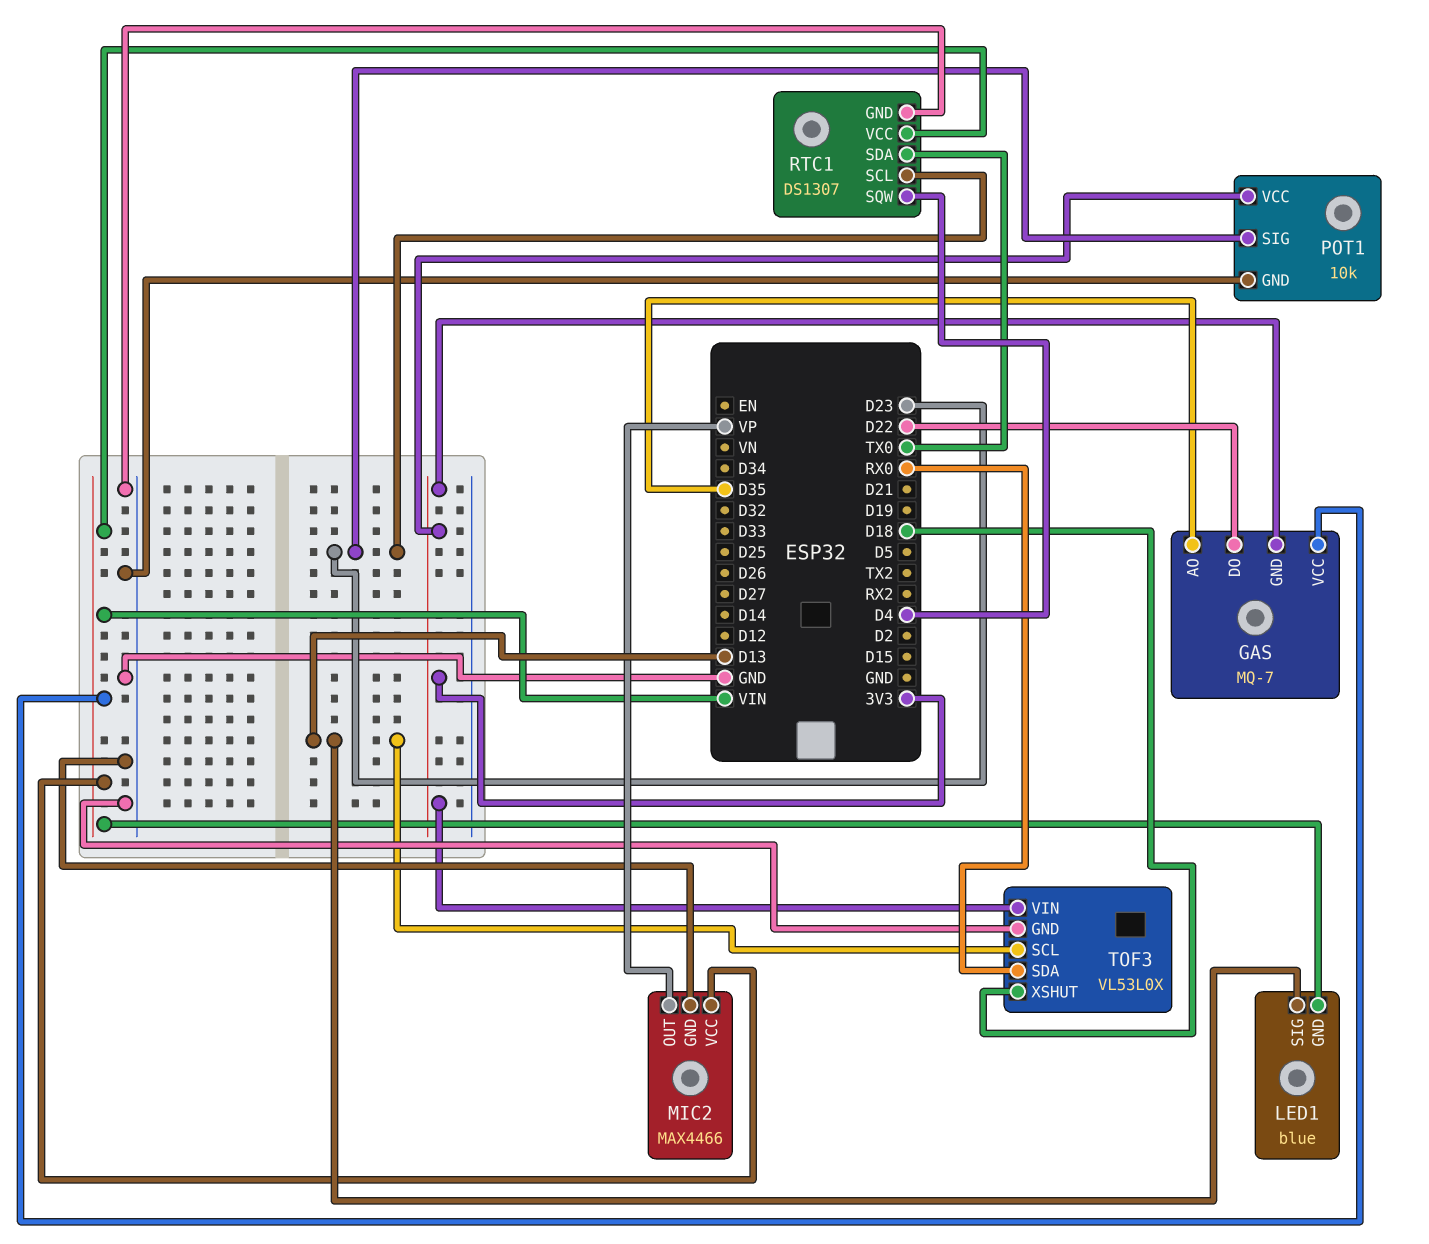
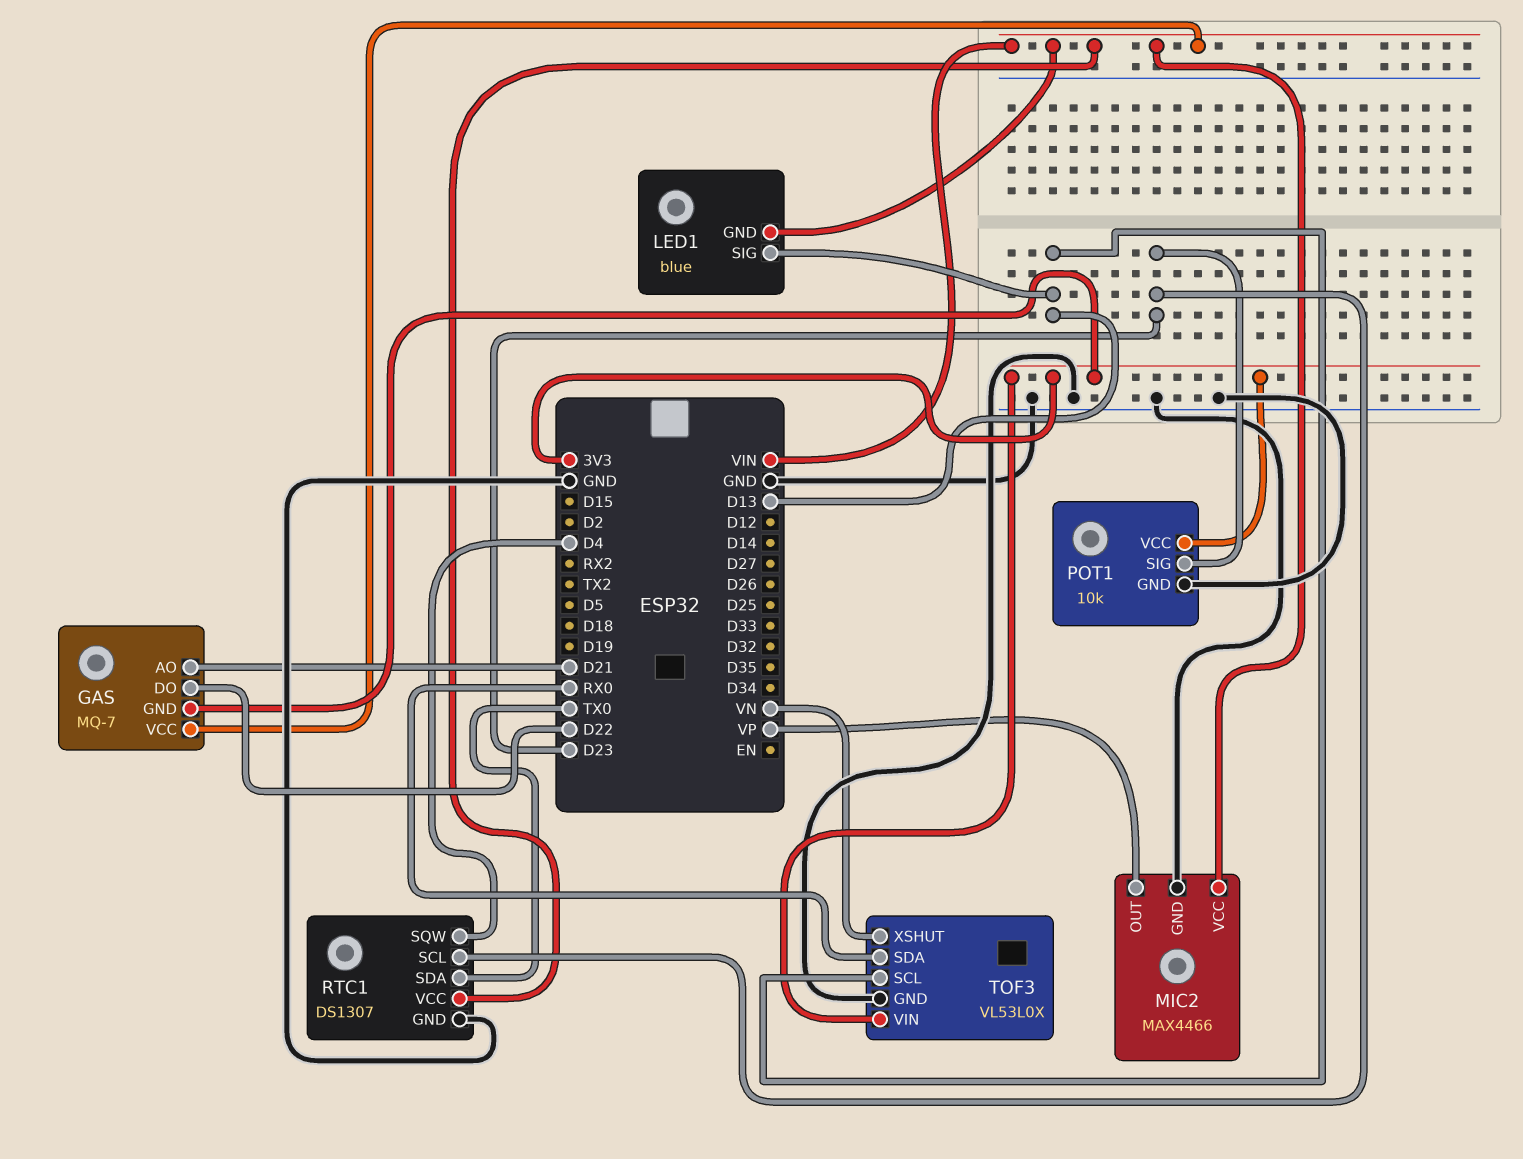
GAS pin AO: D35 -> D21
TOF3 pin XSHUT: D18 -> VN

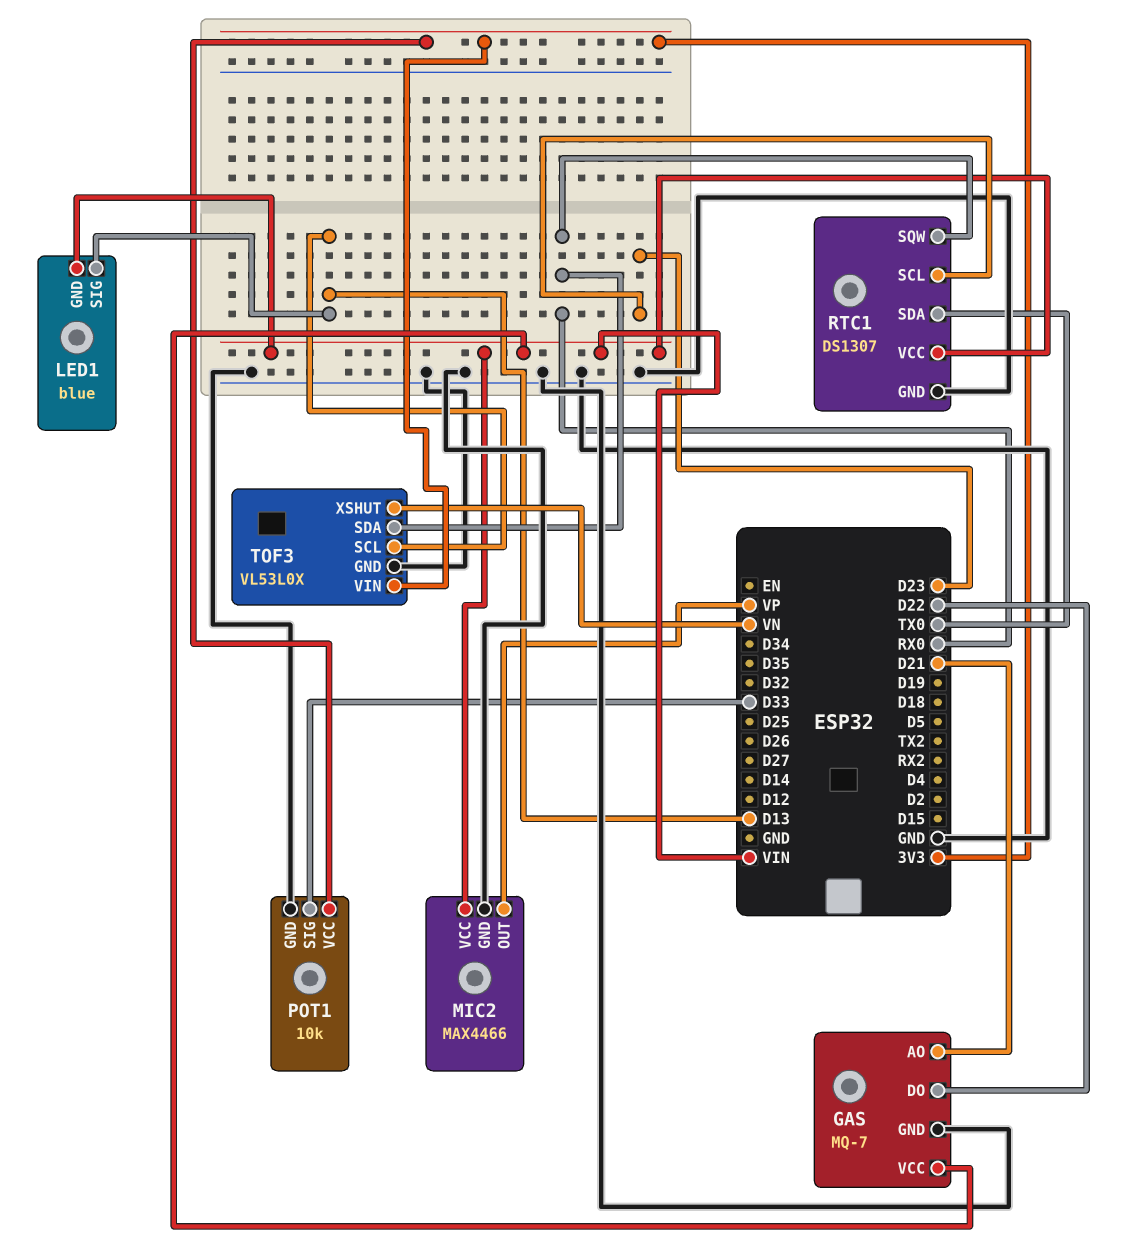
GAS pin GND: 3V3 -> GND
POT1 pin SIG: D23 -> D33
RTC1 pin SQW: D4 -> RX0

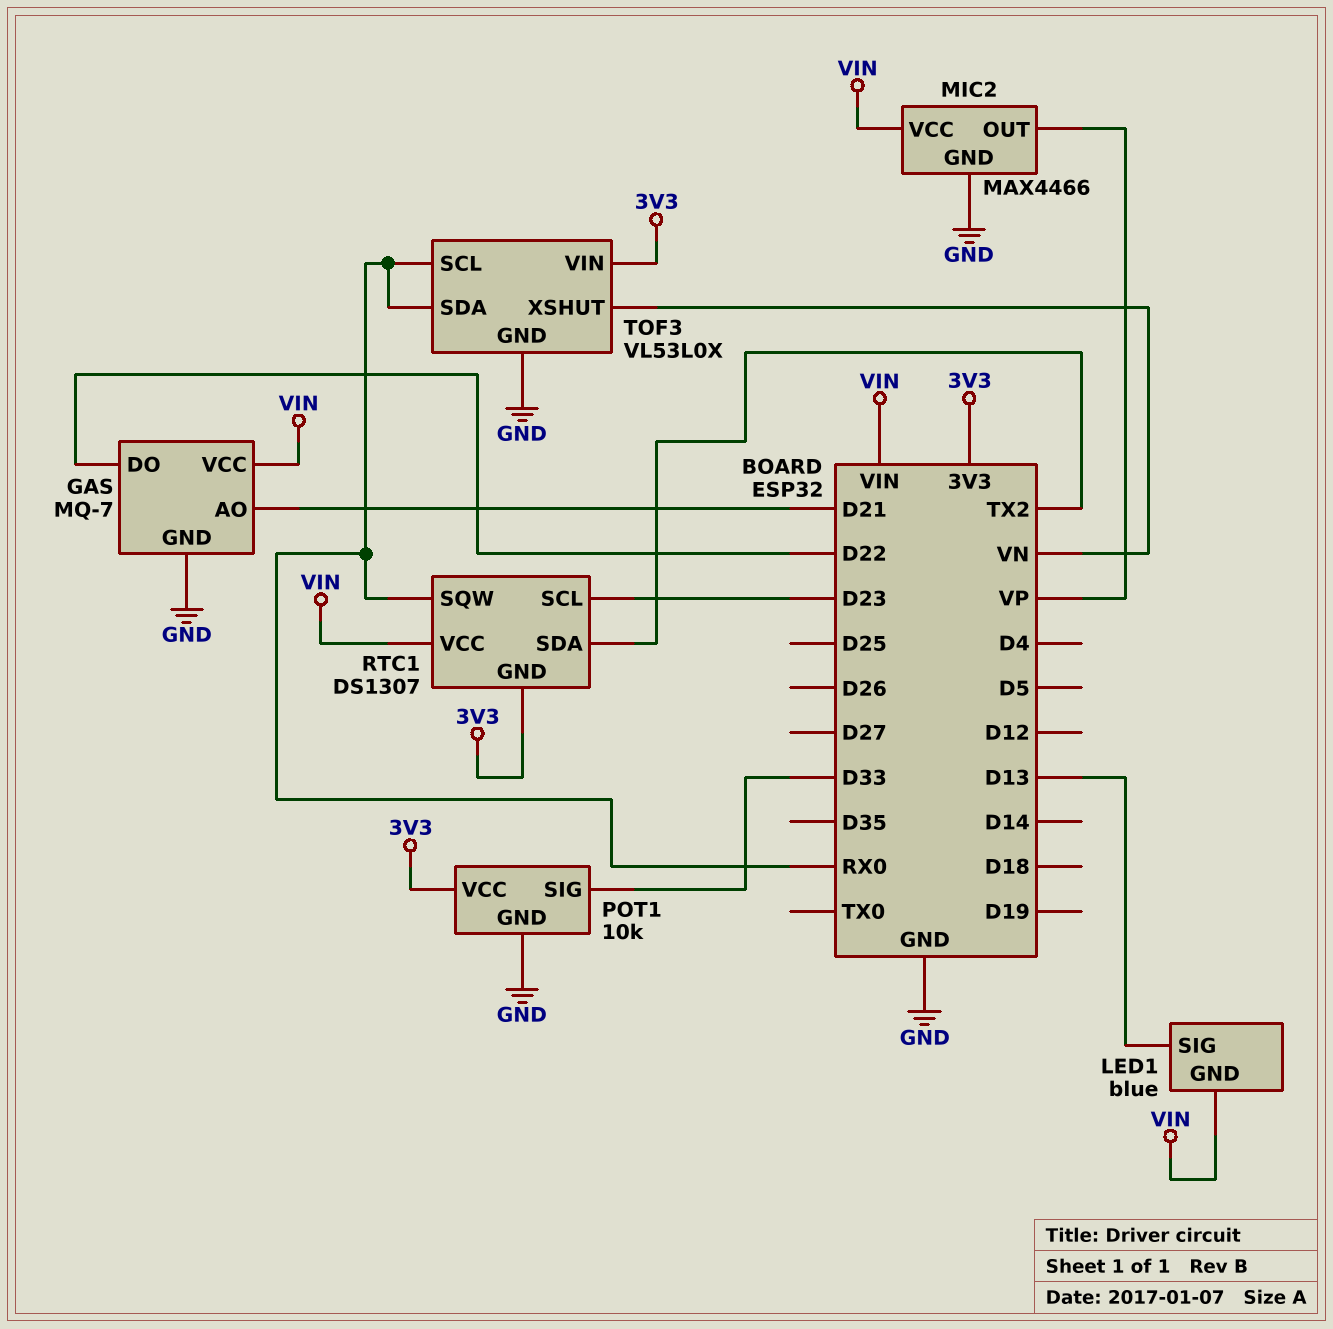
RTC1 pin GND: GND -> 3V3
RTC1 pin SDA: TX0 -> TX2
TOF3 pin SCL: D13 -> RX0

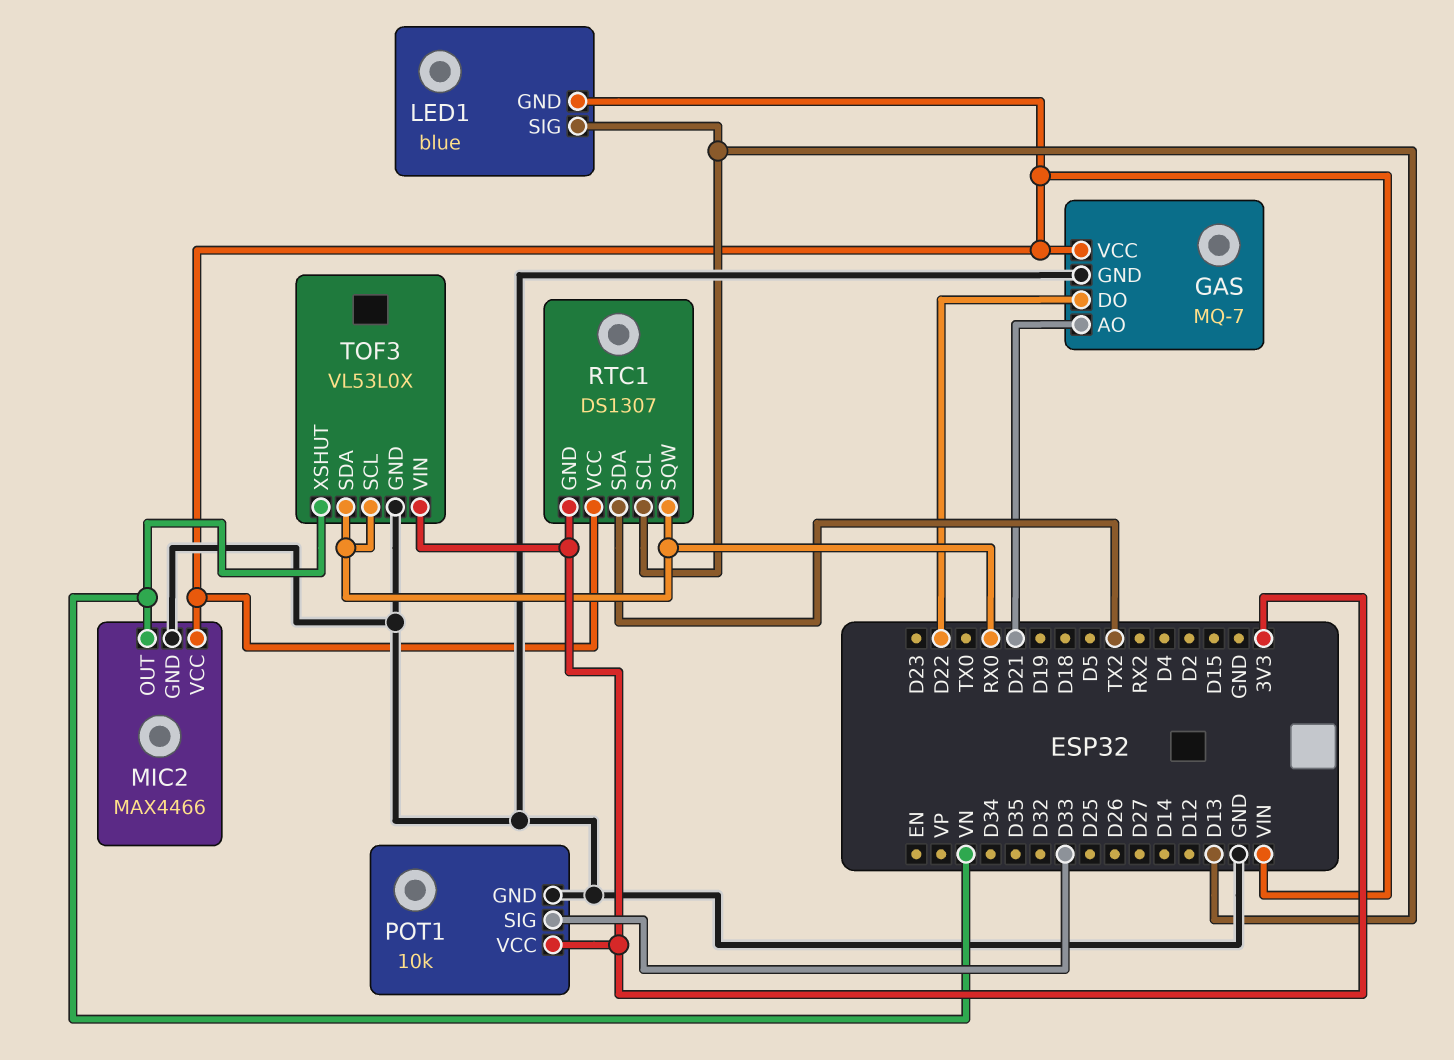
MIC2 pin OUT: VP -> VN
RTC1 pin SCL: D23 -> D13

